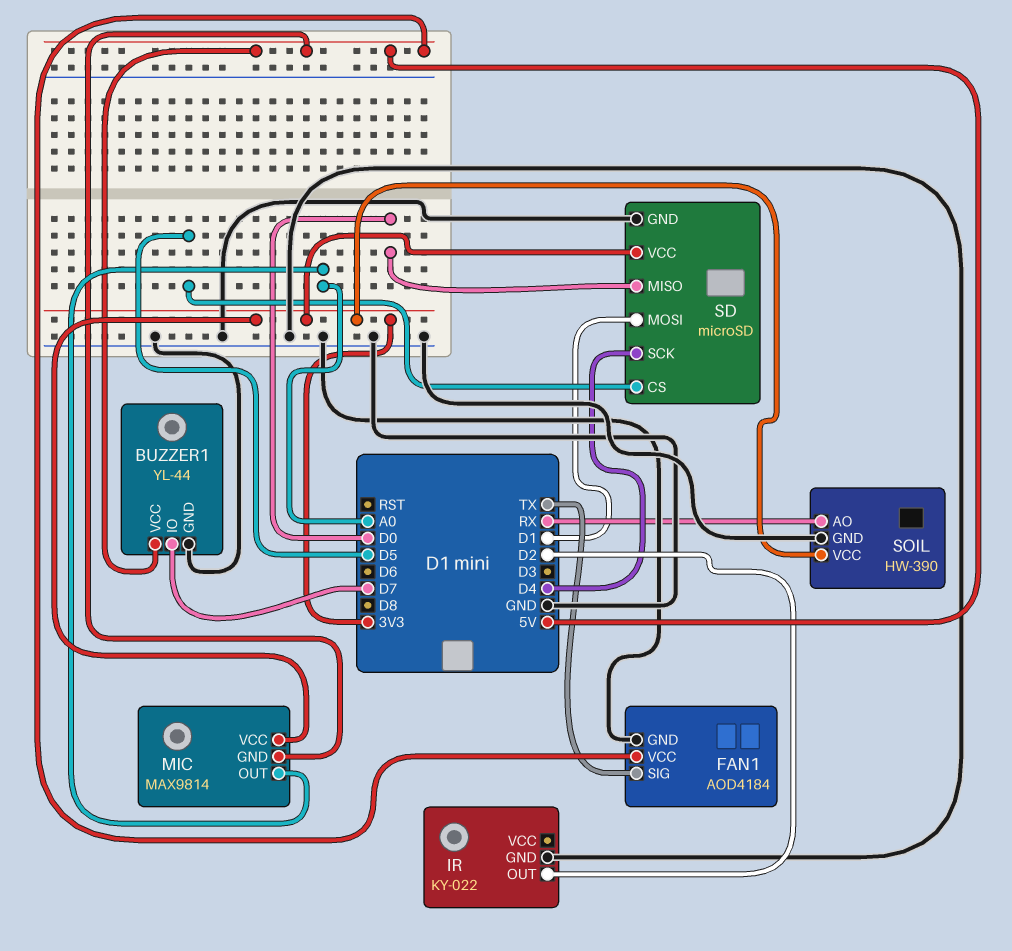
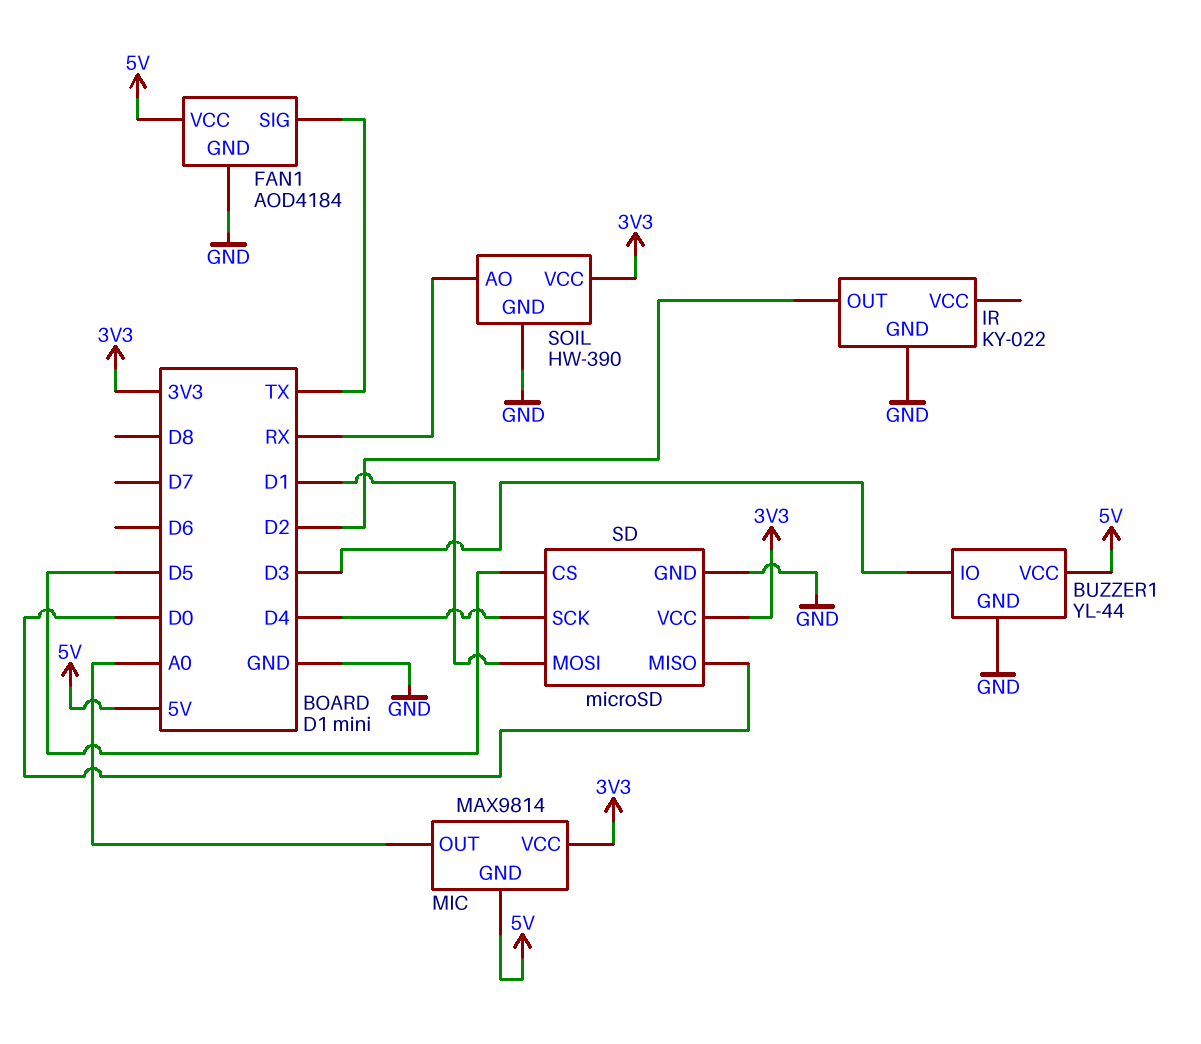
BUZZER1 pin IO: D7 -> D3

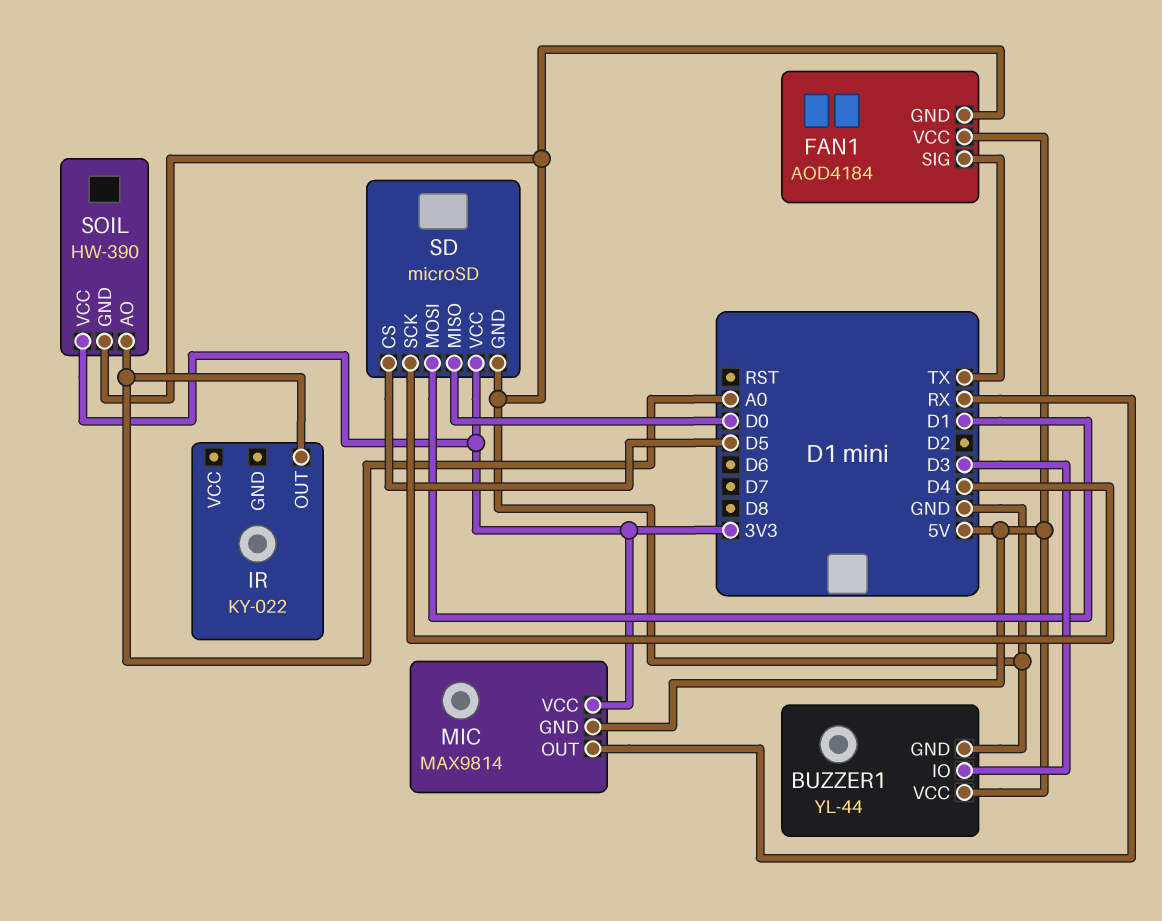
IR pin GND: GND -> none
IR pin OUT: D2 -> A0
MIC pin OUT: A0 -> RX
SOIL pin AO: RX -> A0

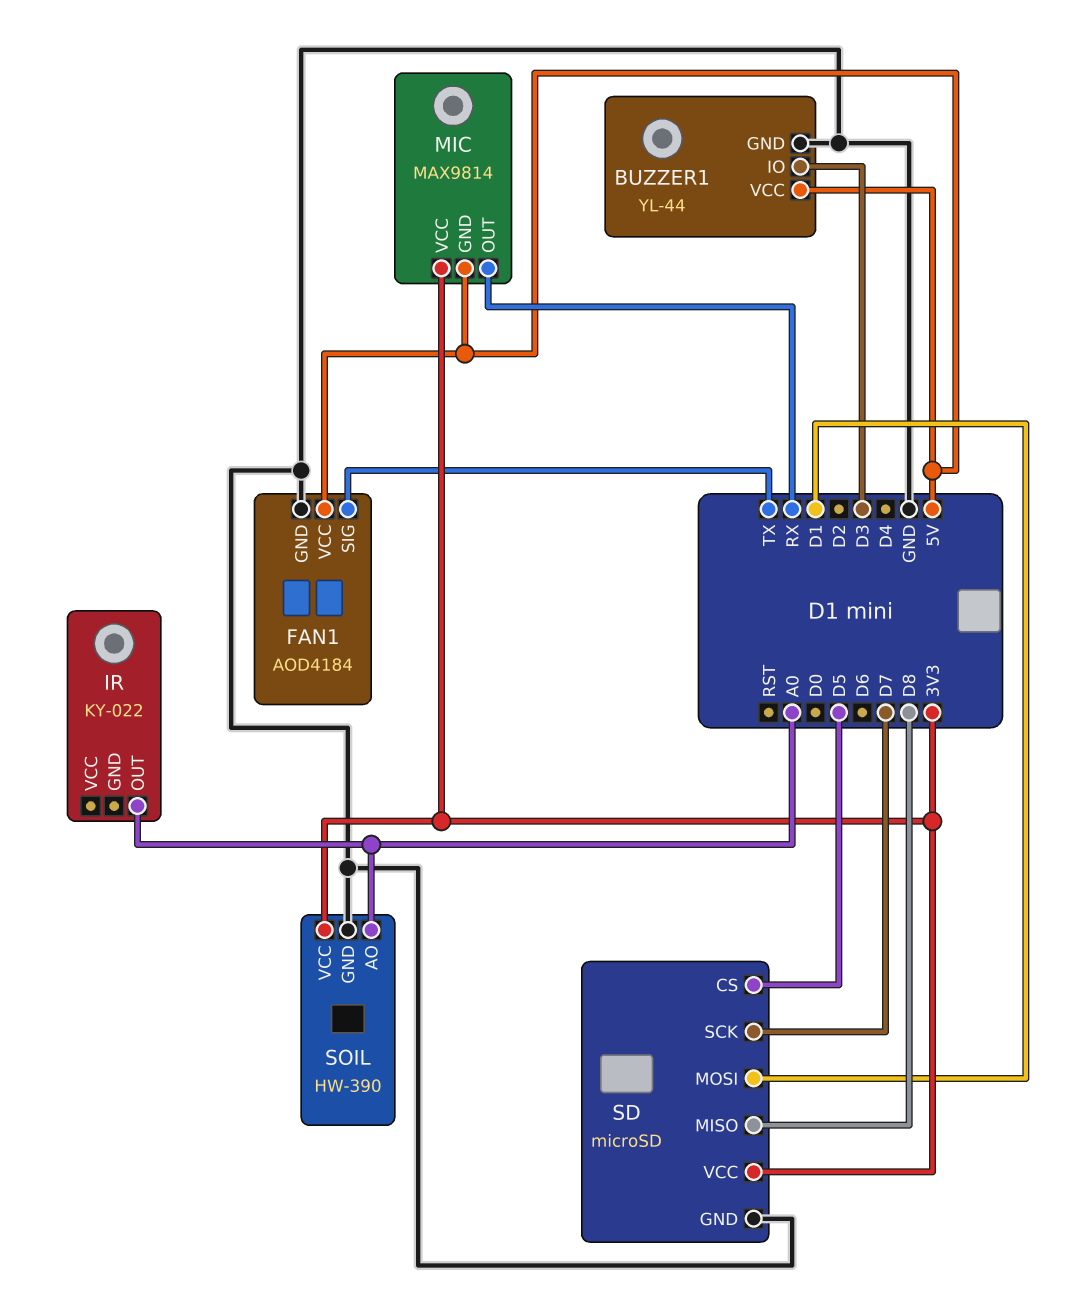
SD pin MISO: D0 -> D8
SD pin SCK: D4 -> D7

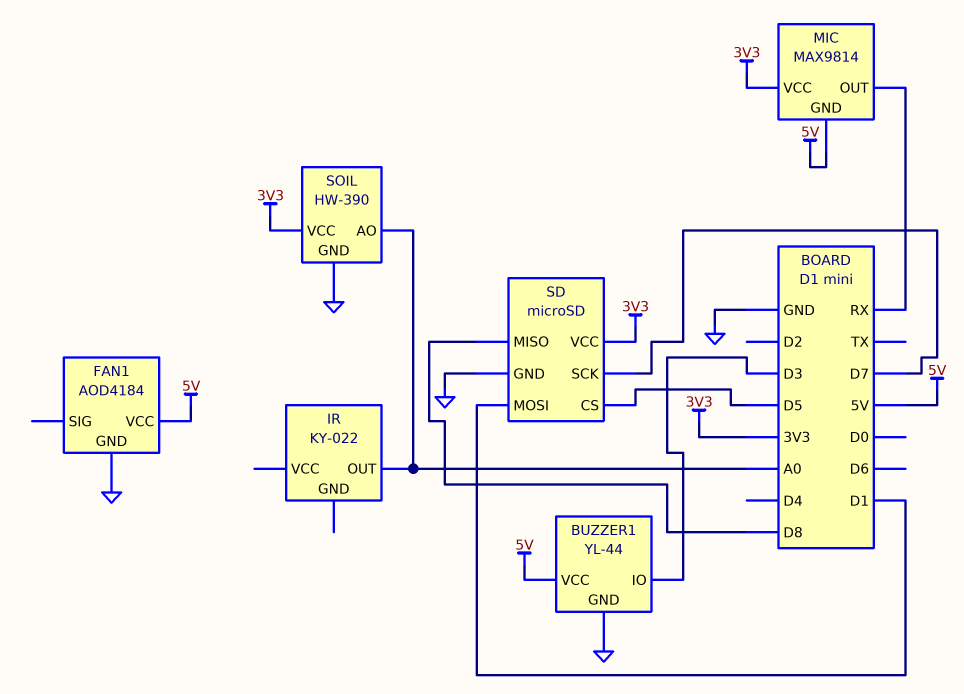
FAN1 pin SIG: TX -> none

